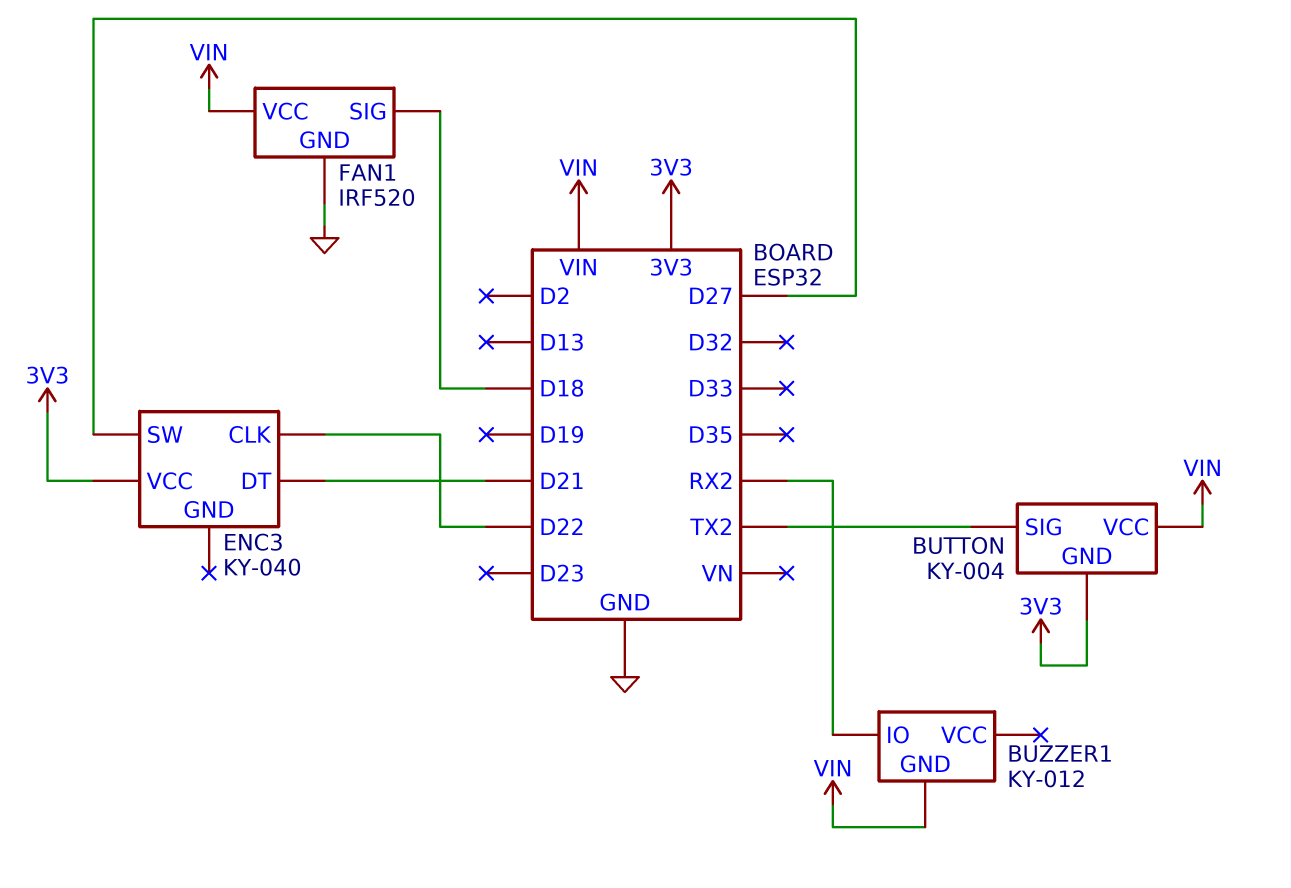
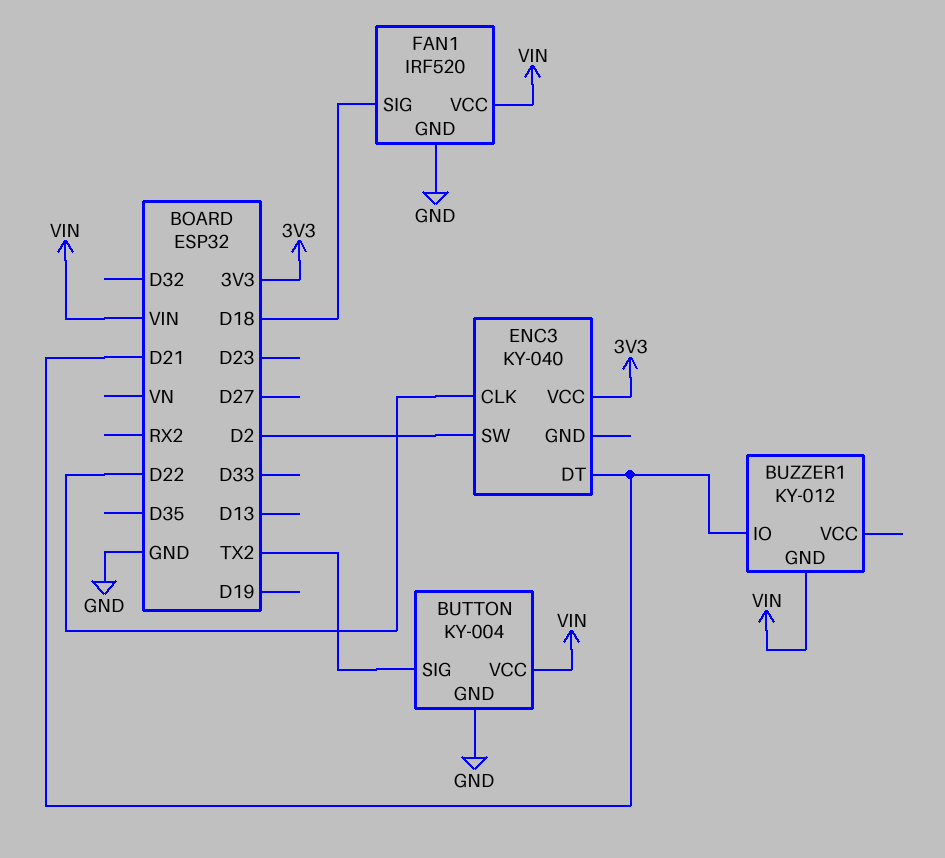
BUTTON pin GND: 3V3 -> GND
BUZZER1 pin IO: RX2 -> D21
ENC3 pin SW: D27 -> D2

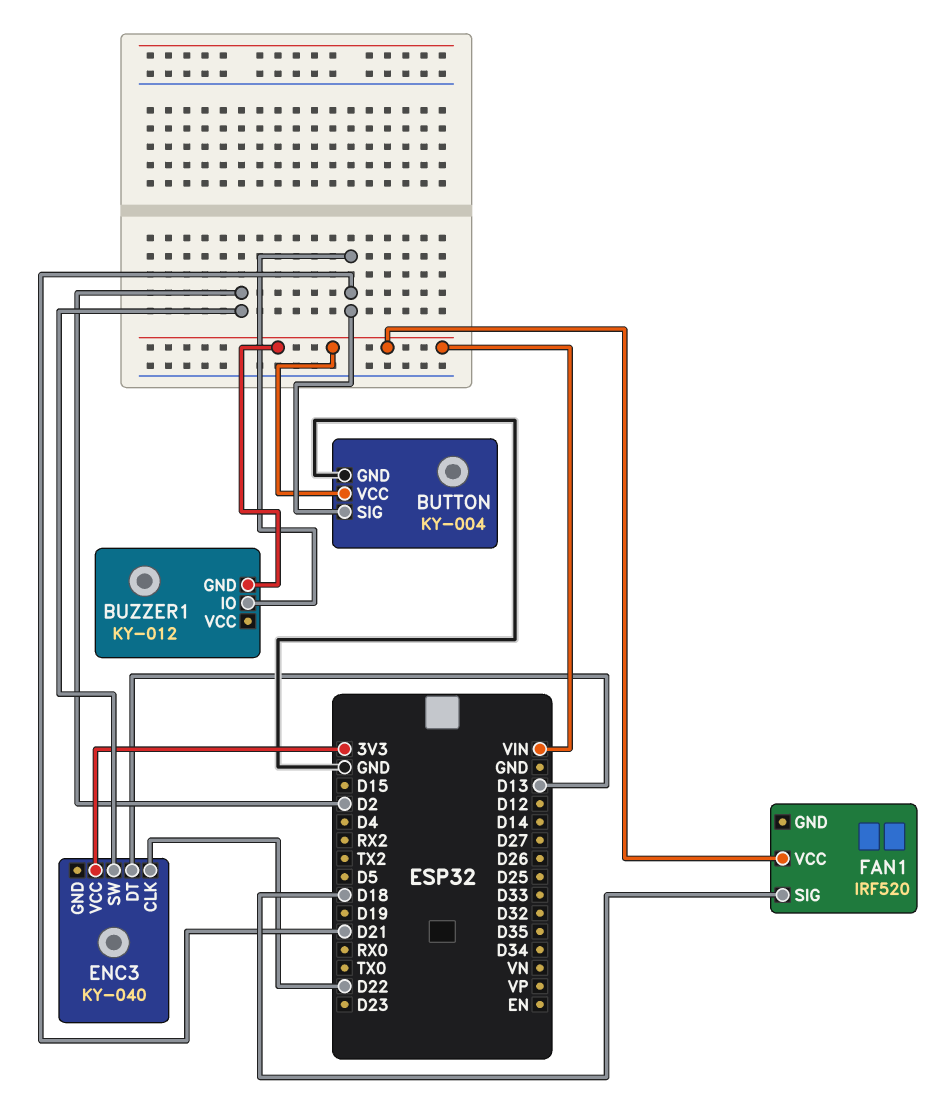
BUTTON pin SIG: TX2 -> D21
ENC3 pin DT: D21 -> D13
FAN1 pin GND: GND -> none

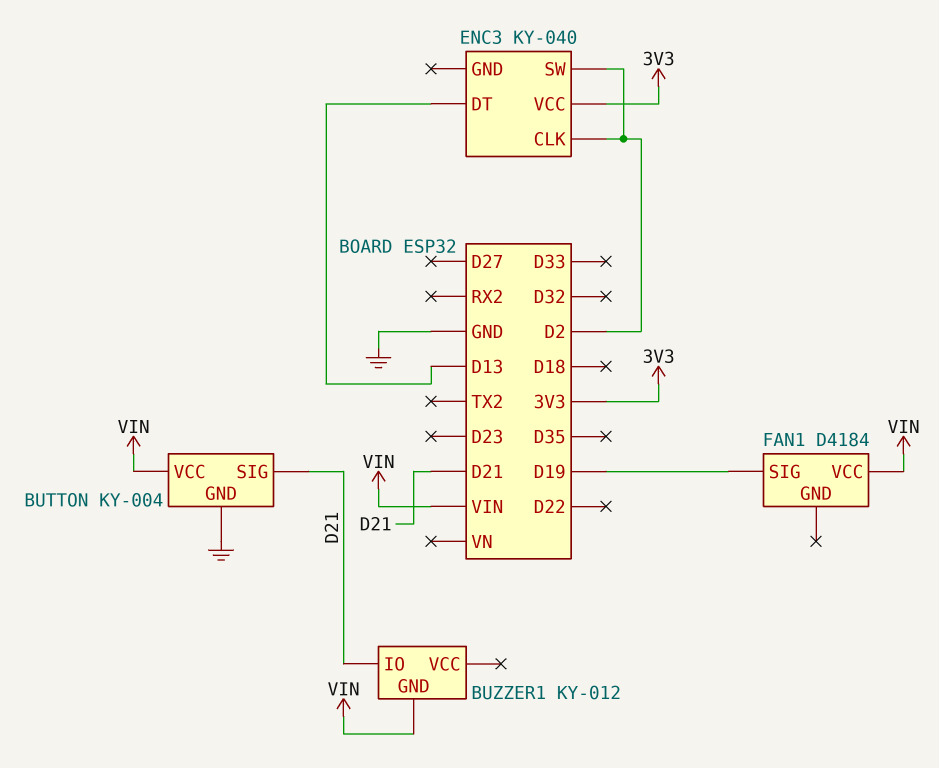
ENC3 pin CLK: D22 -> D2
FAN1: IRF520 -> D4184
FAN1 pin SIG: D18 -> D19

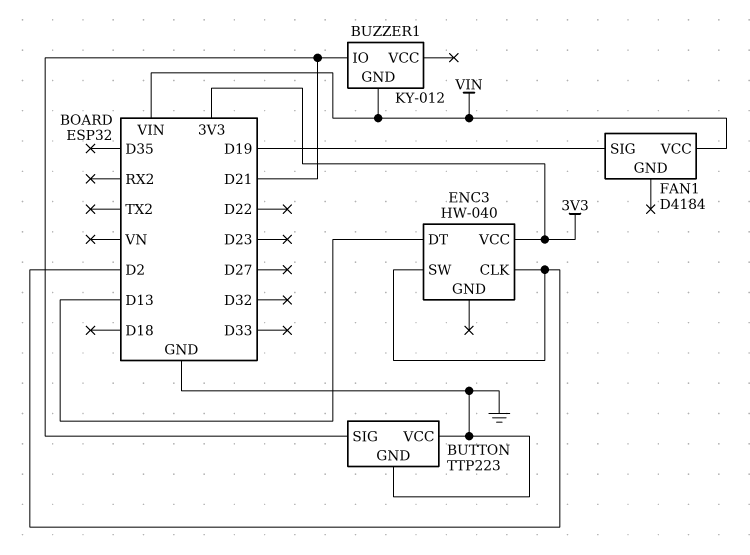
BUTTON: KY-004 -> TTP223
BUTTON pin VCC: VIN -> GND
ENC3: KY-040 -> HW-040

